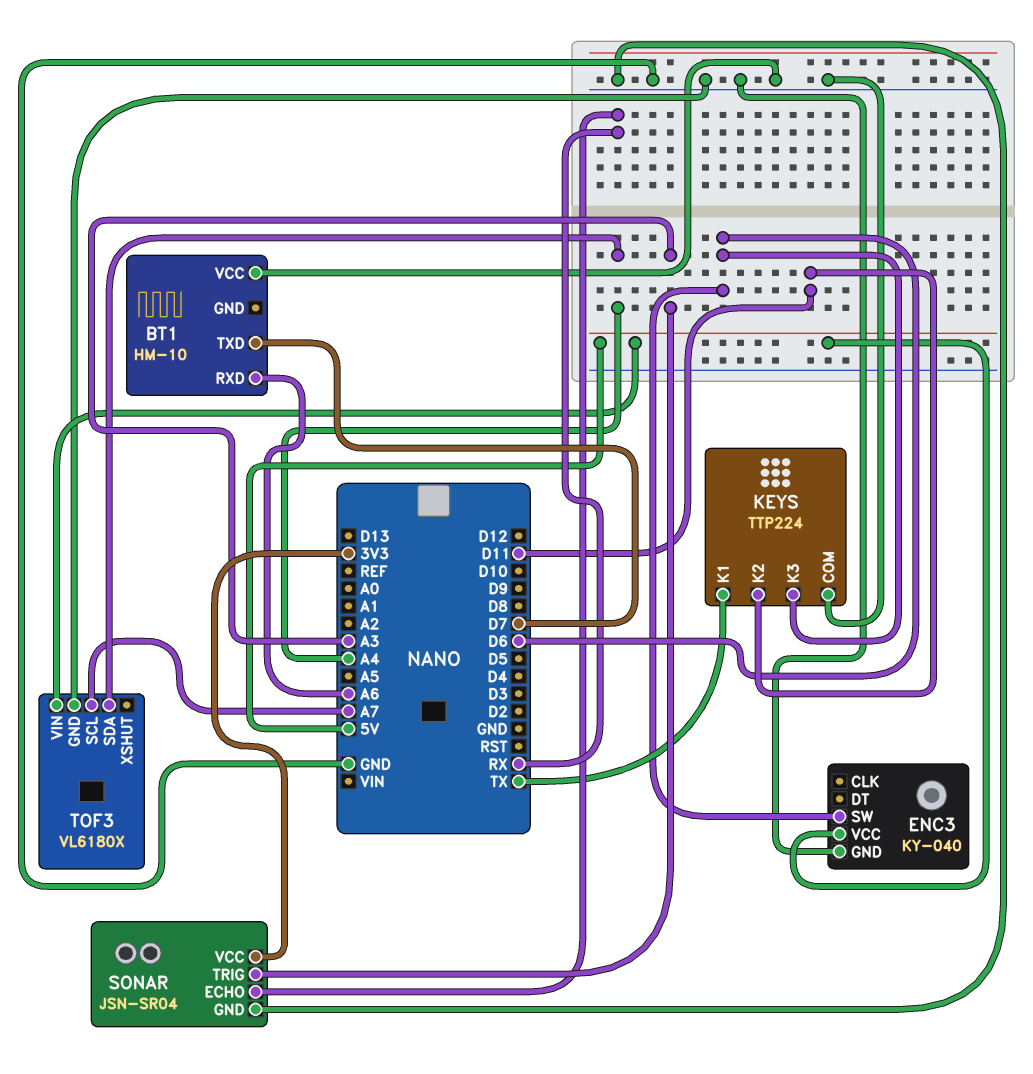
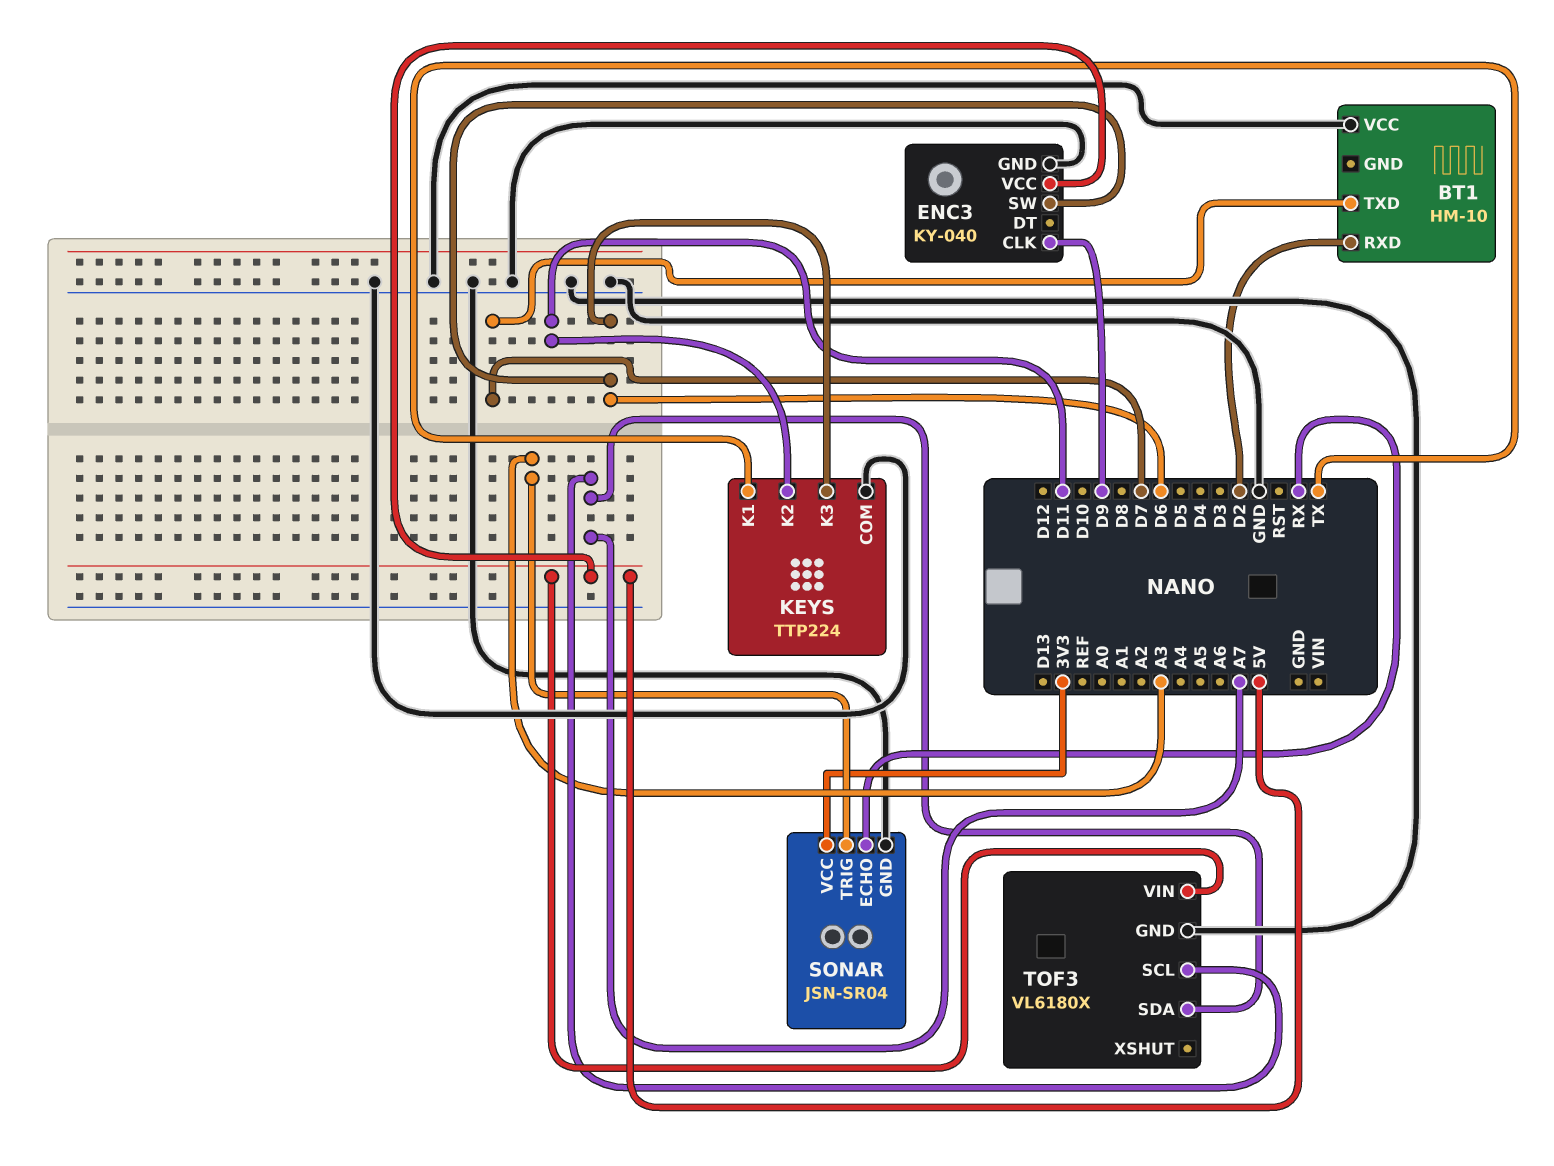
BT1 pin RXD: A6 -> D2
ENC3 pin CLK: none -> D9
TOF3 pin SDA: A4 -> A7

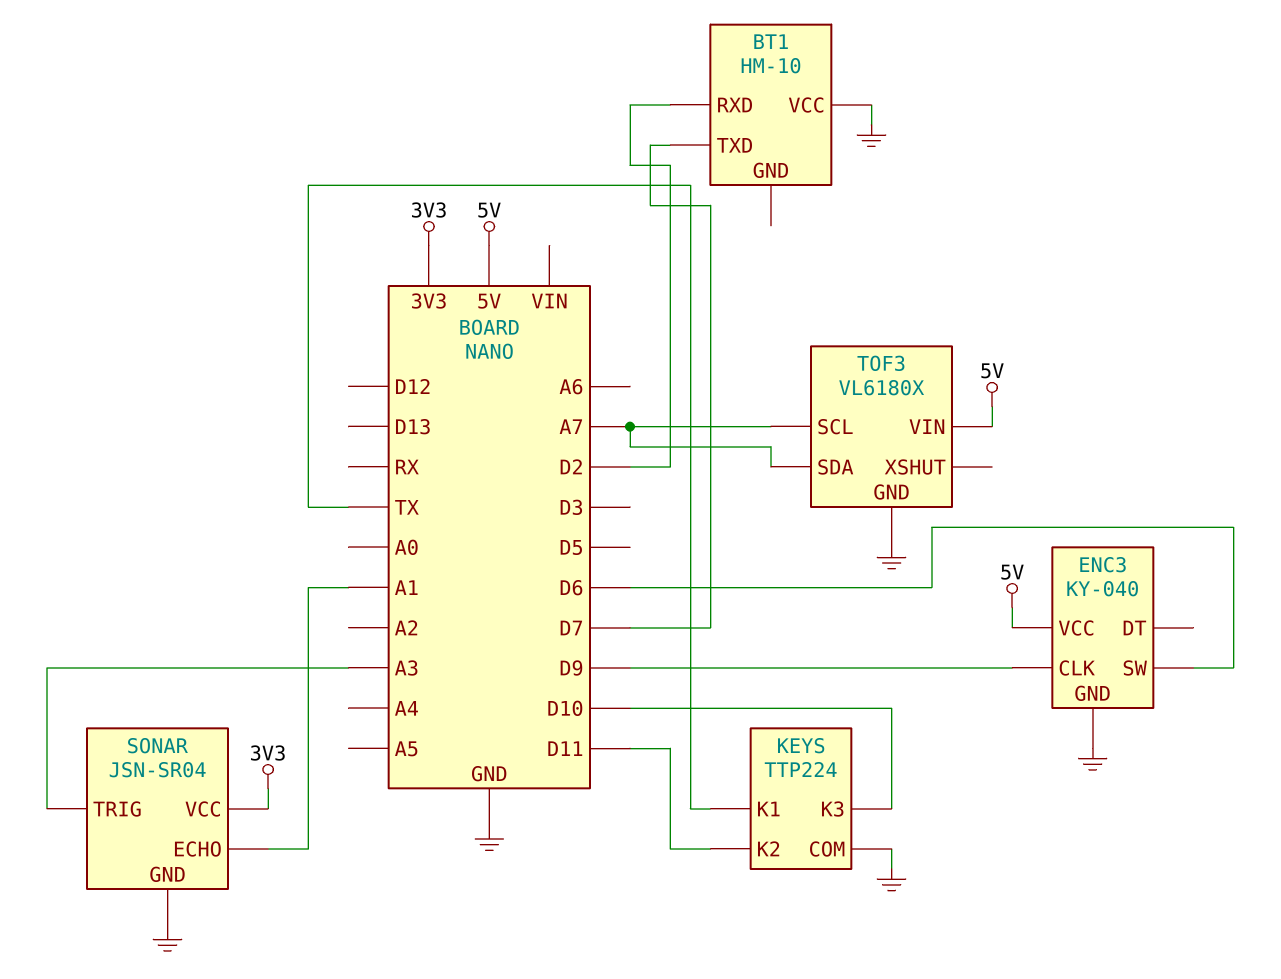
KEYS pin K3: D6 -> D10
SONAR pin ECHO: RX -> A1

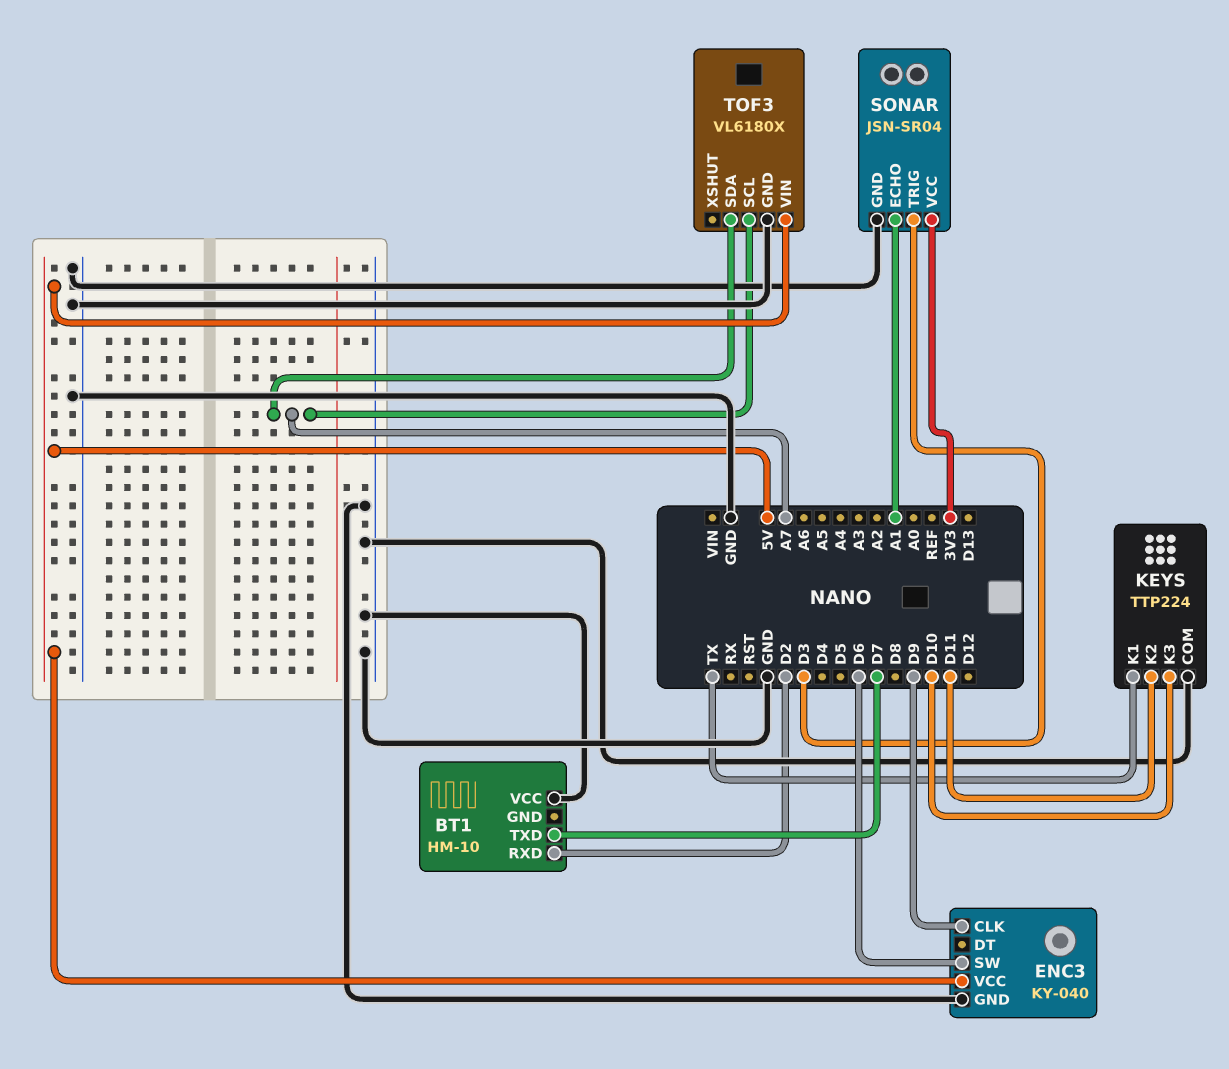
SONAR pin TRIG: A3 -> D3

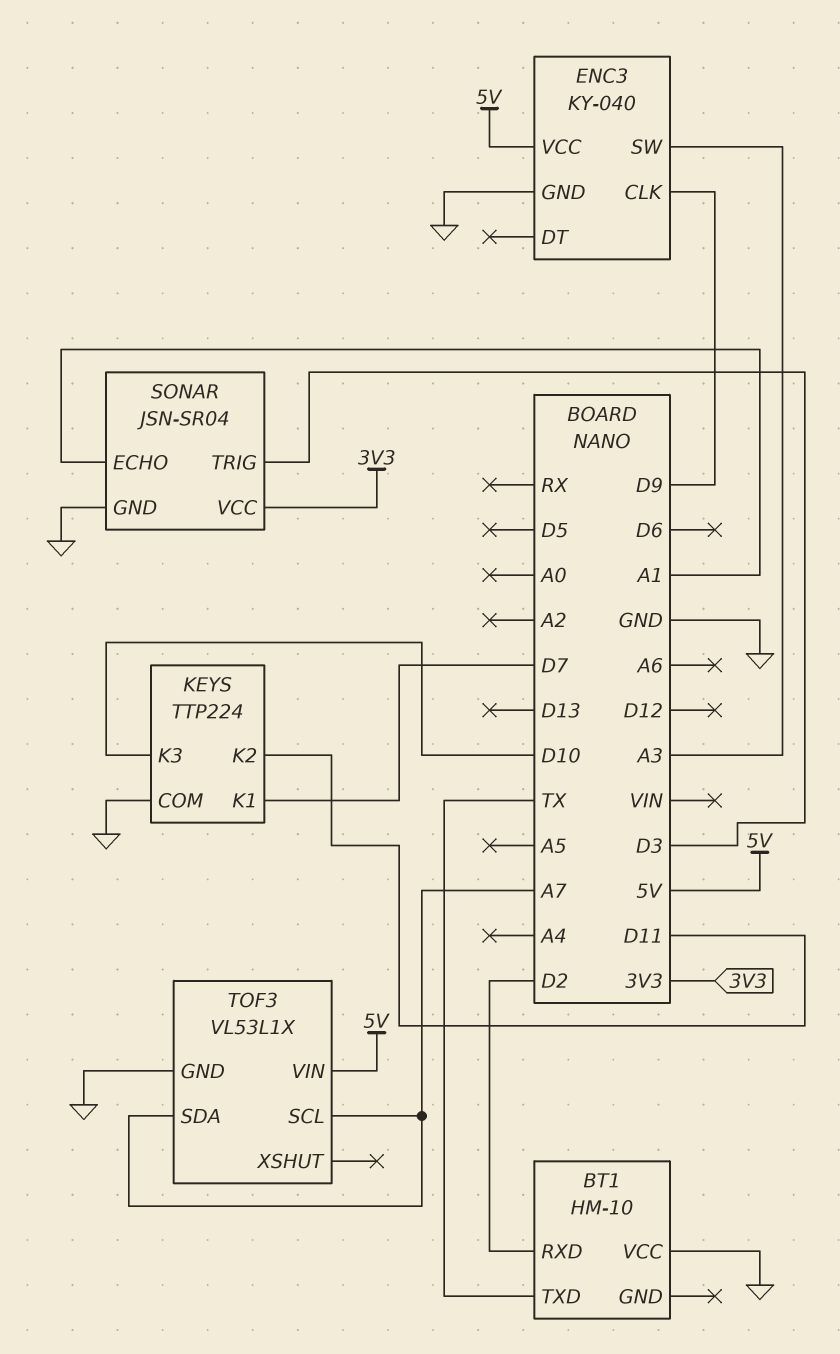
BT1 pin TXD: D7 -> TX
ENC3 pin SW: D6 -> A3
KEYS pin K1: TX -> D7
TOF3: VL6180X -> VL53L1X

